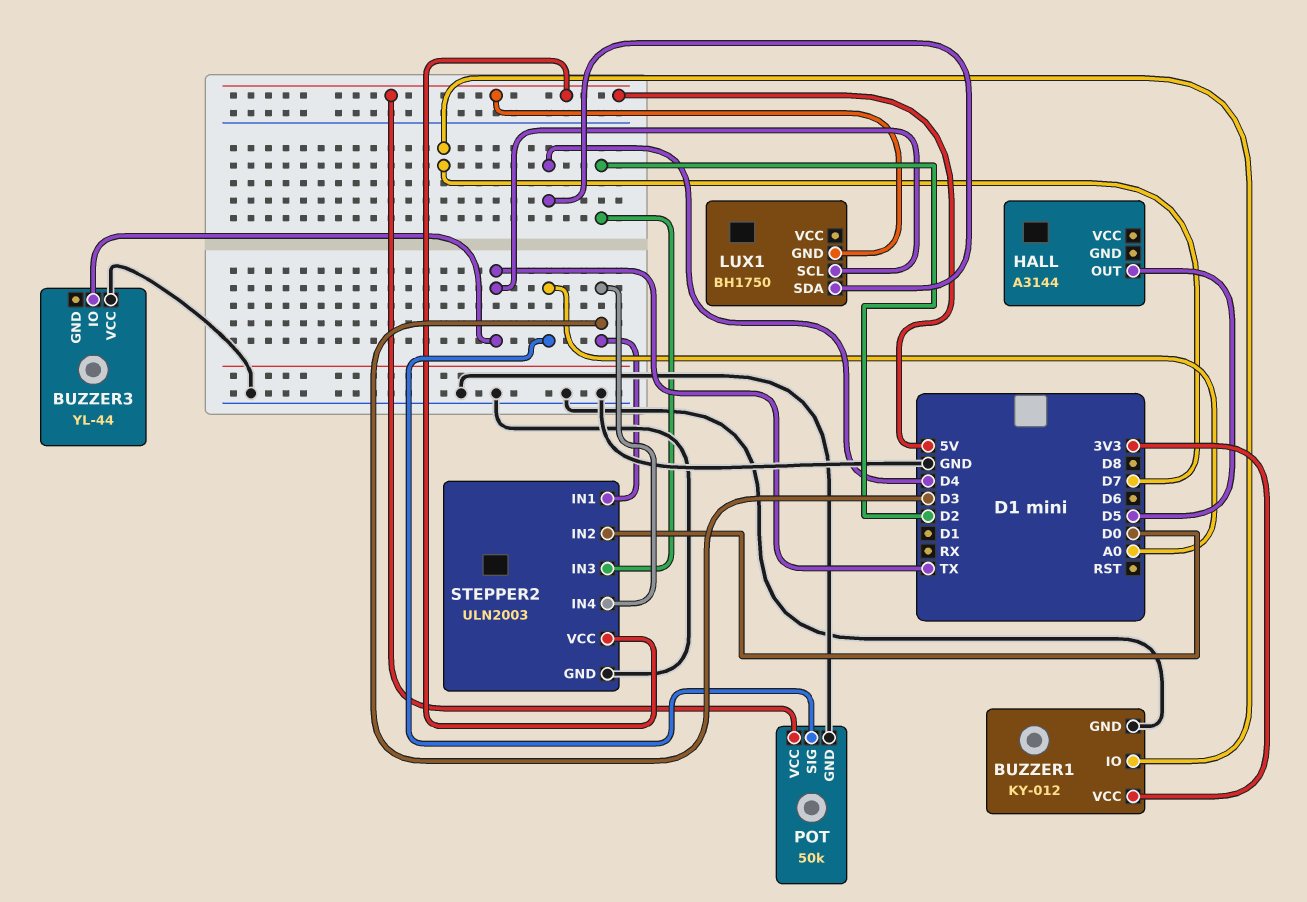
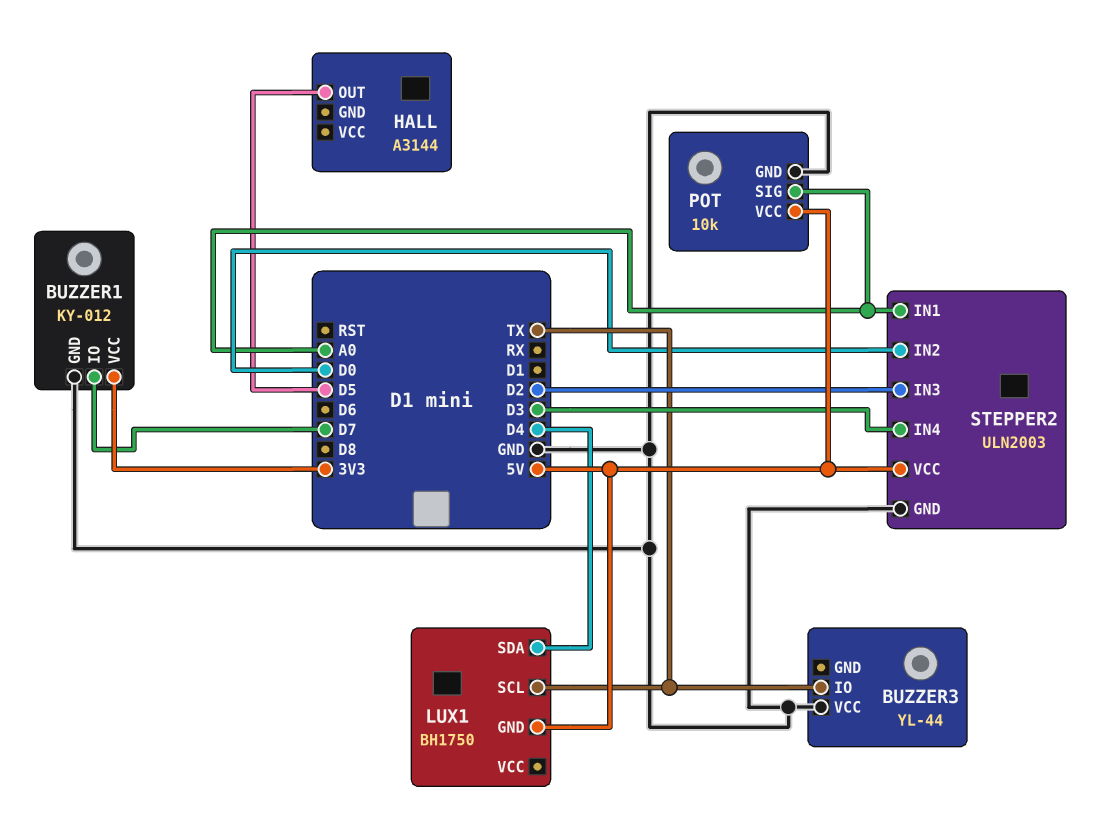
POT: 50k -> 10k
STEPPER2 pin IN1: D3 -> A0

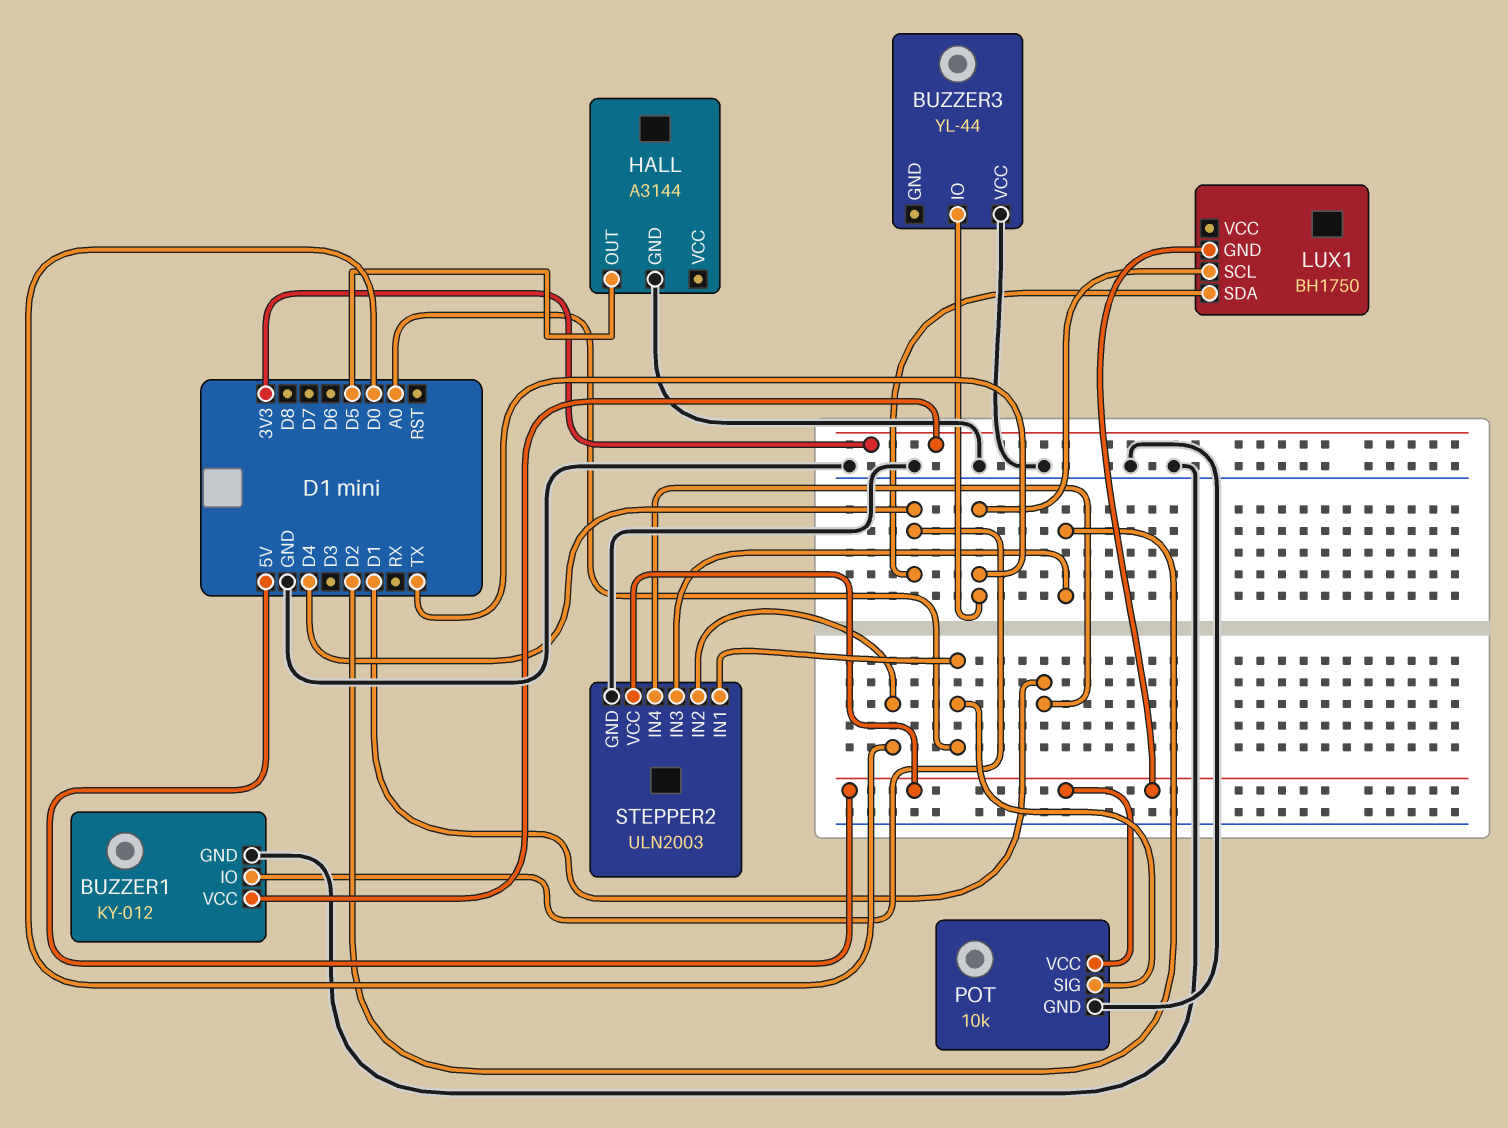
BUZZER1 pin IO: D7 -> D4
HALL pin GND: none -> GND
STEPPER2 pin IN4: D3 -> D1

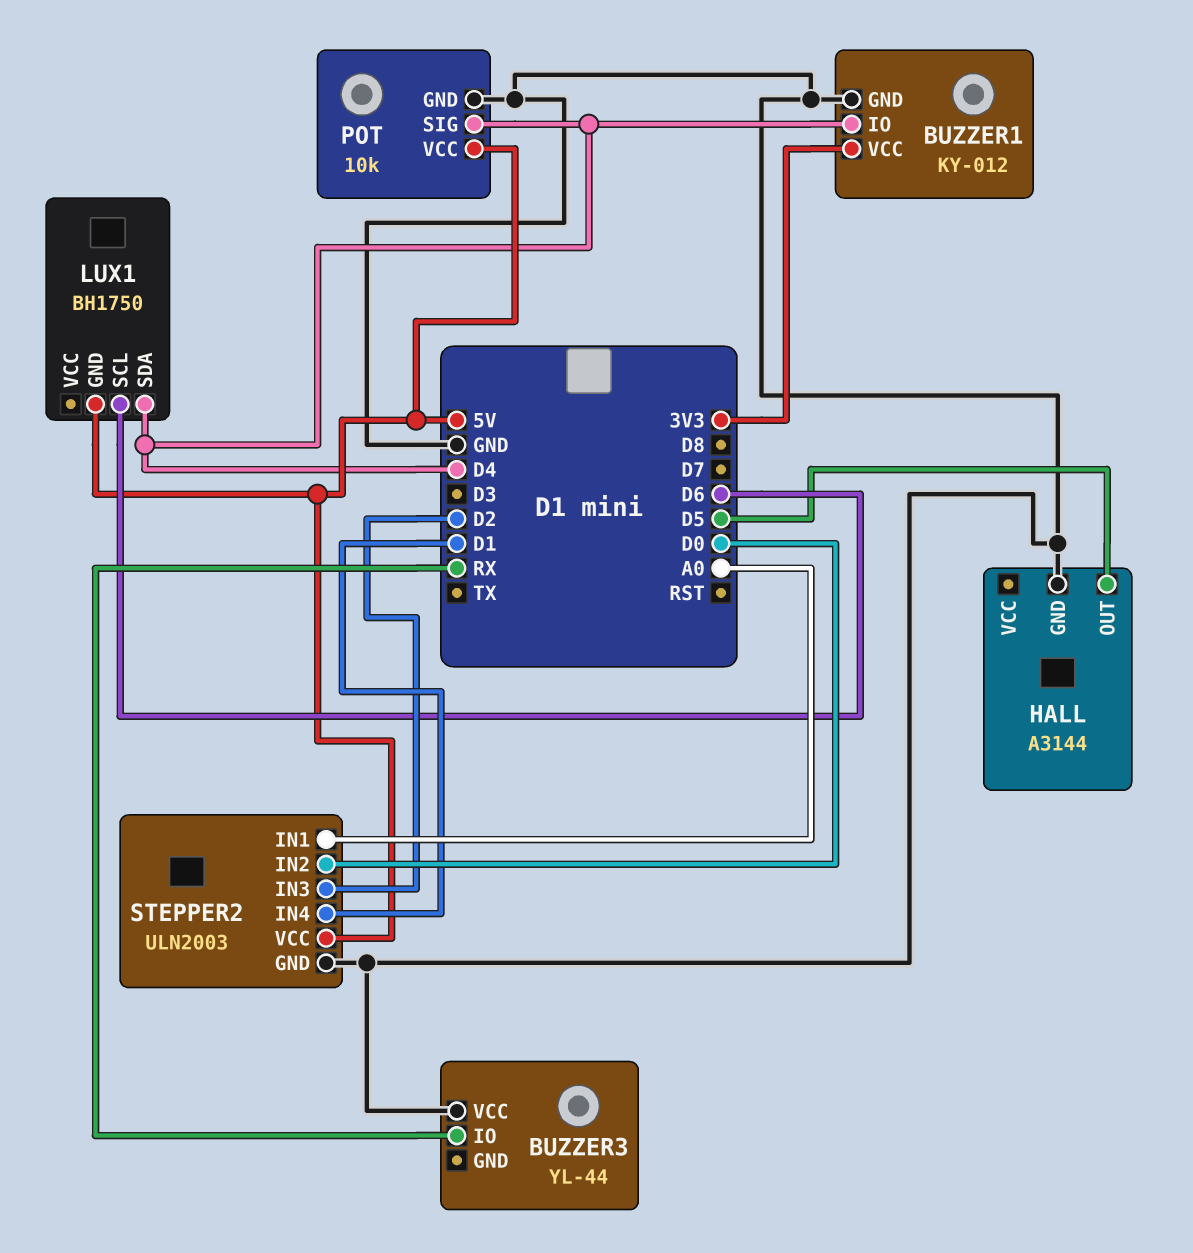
BUZZER3 pin IO: TX -> RX
LUX1 pin SCL: TX -> D6
POT pin SIG: A0 -> D4

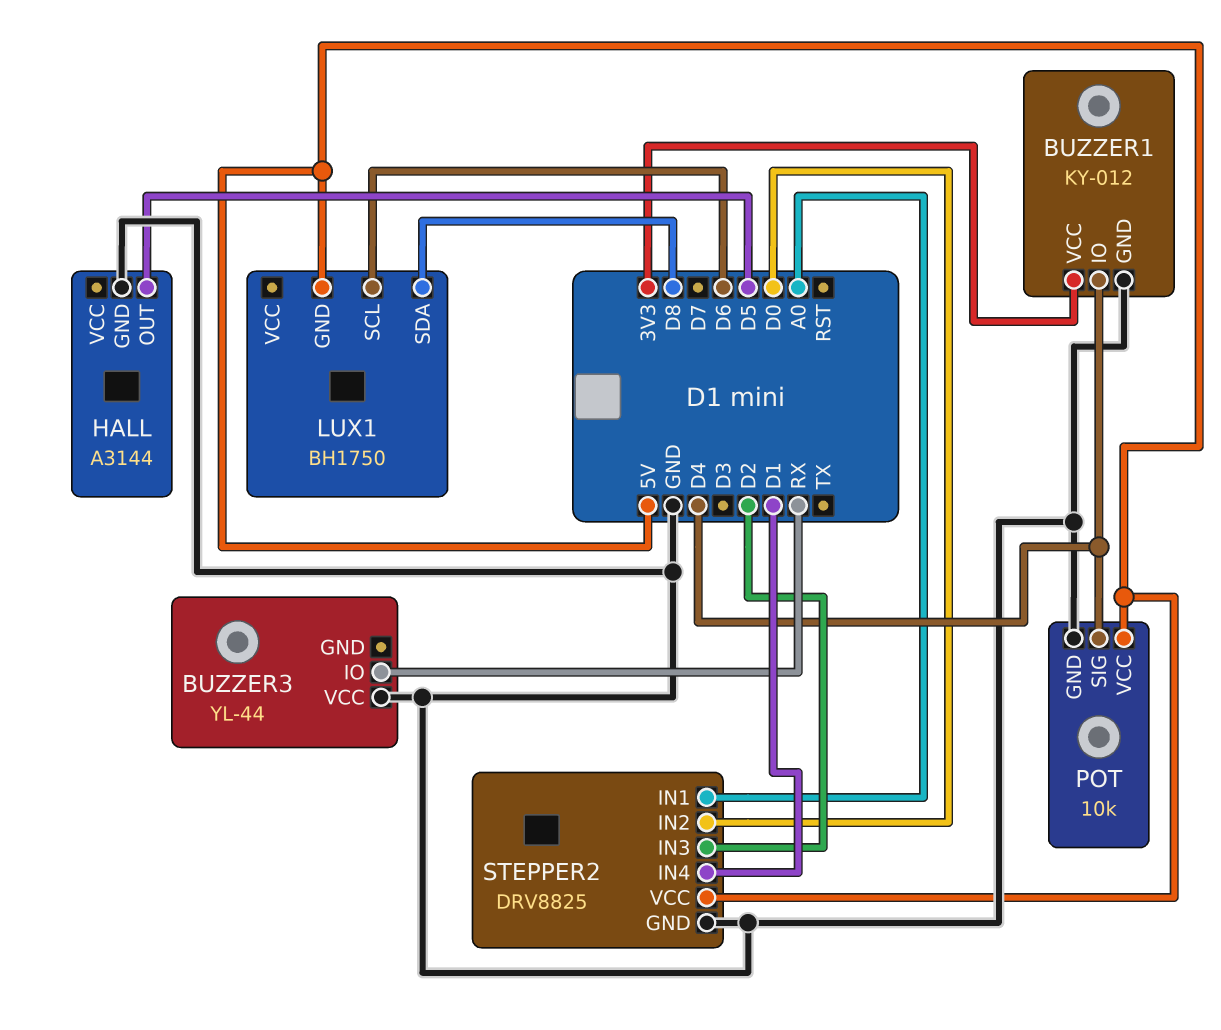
LUX1 pin SDA: D4 -> D8
STEPPER2: ULN2003 -> DRV8825

